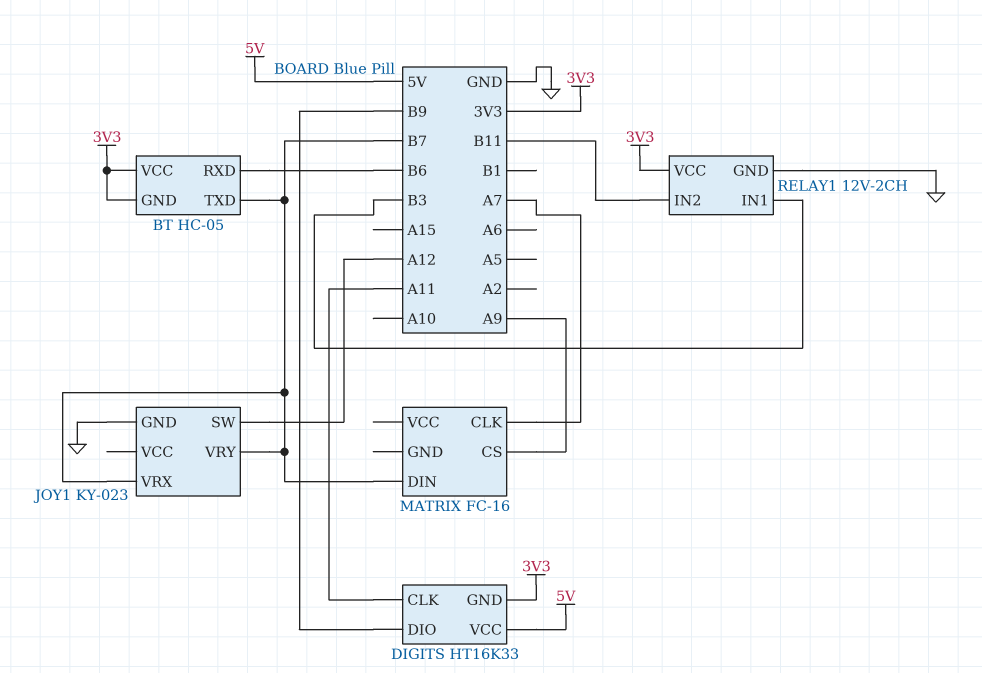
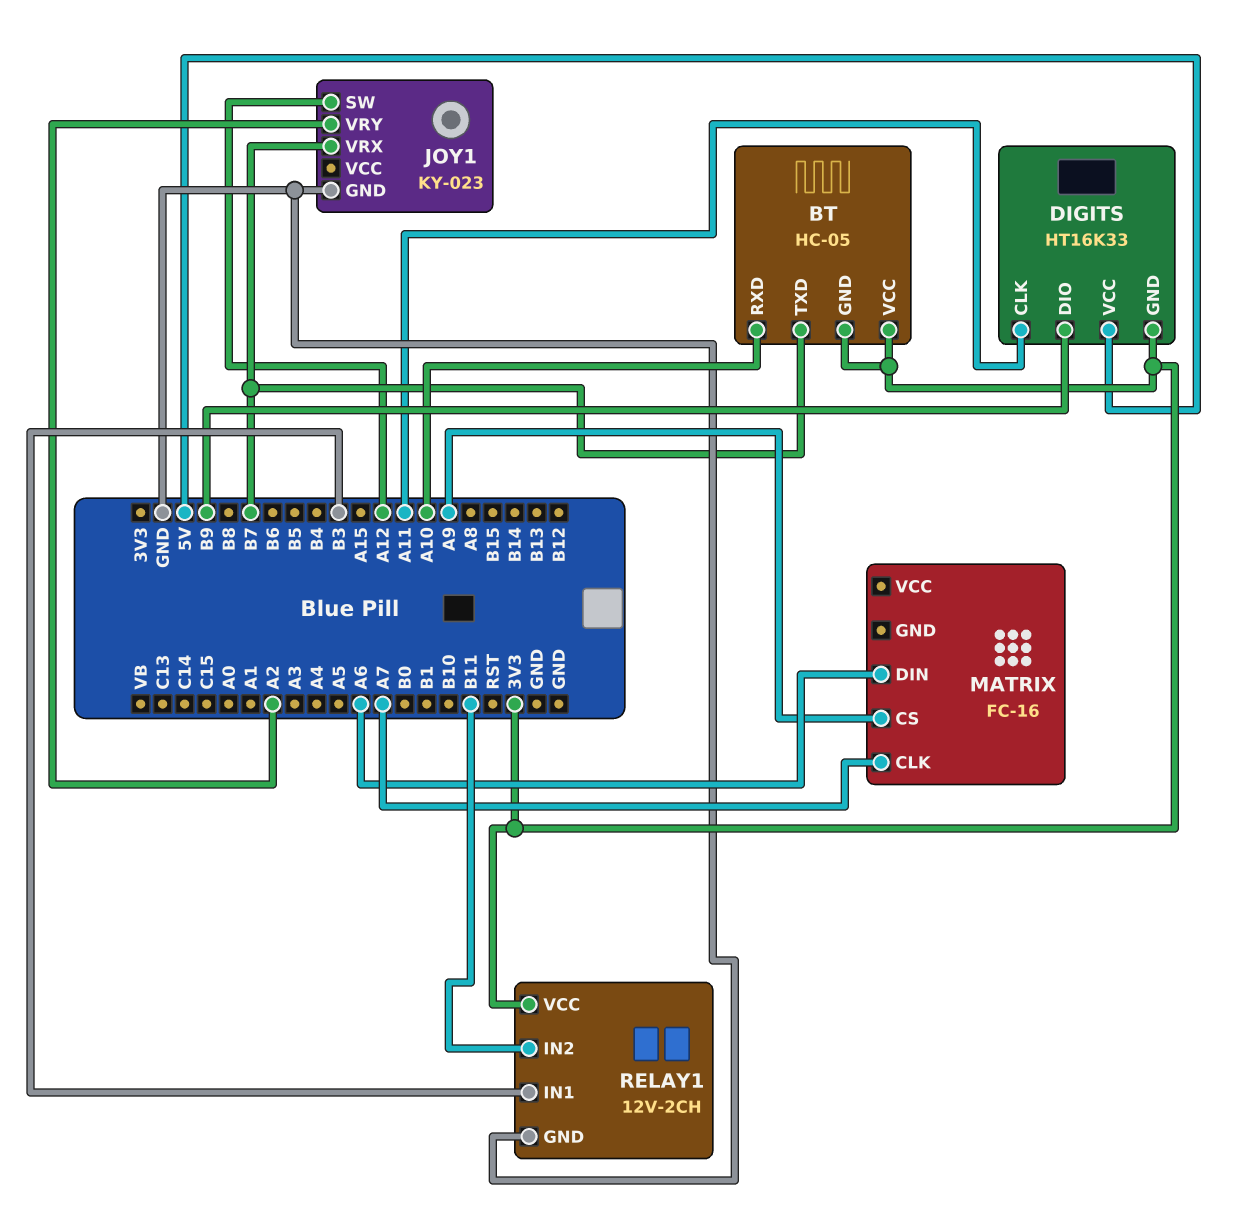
BT pin RXD: B6 -> A10
JOY1 pin VRY: B7 -> A2
MATRIX pin DIN: B7 -> A6

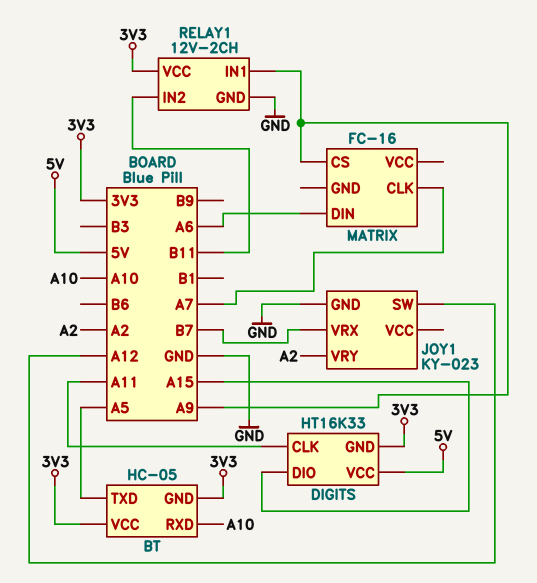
BT pin TXD: B7 -> A5
DIGITS pin DIO: B9 -> A15
RELAY1 pin IN1: B3 -> A9

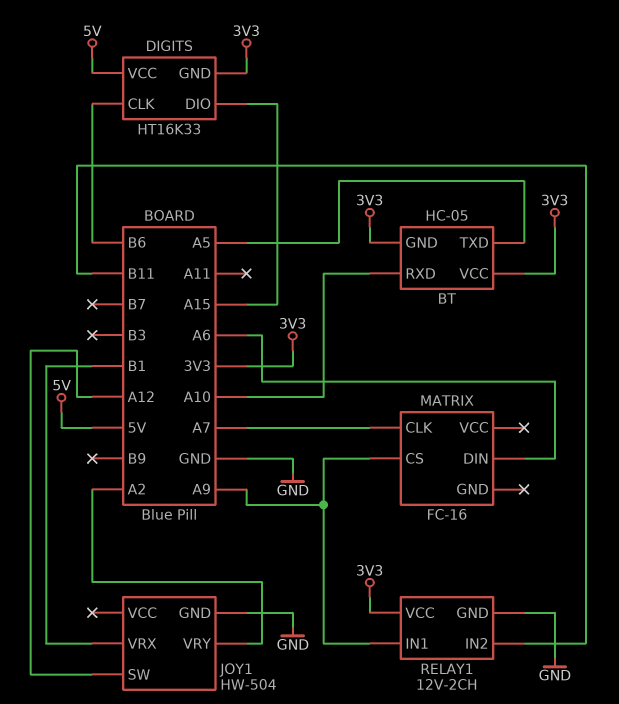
DIGITS pin CLK: A11 -> B6
JOY1: KY-023 -> HW-504
JOY1 pin VRX: B7 -> B1

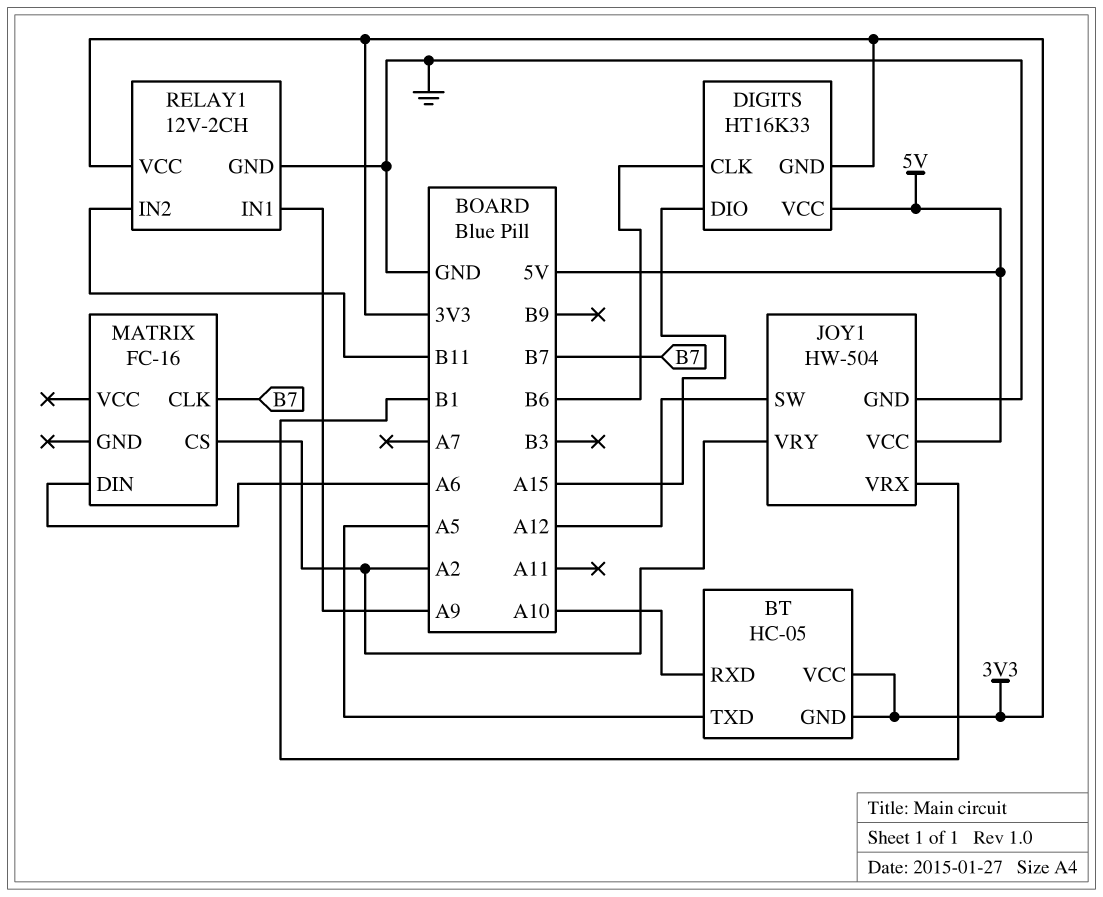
JOY1 pin VCC: none -> 5V
MATRIX pin CLK: A7 -> B7
MATRIX pin CS: A9 -> A2

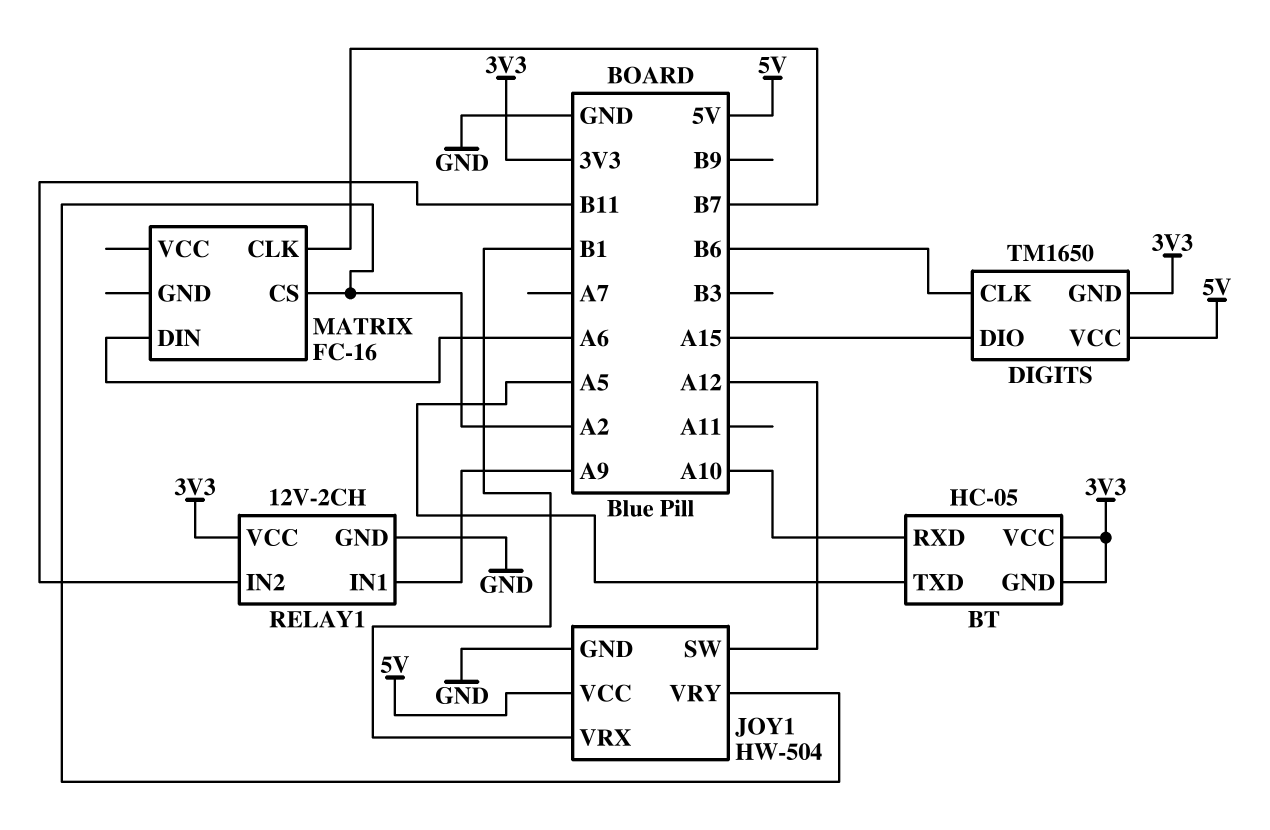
DIGITS: HT16K33 -> TM1650

